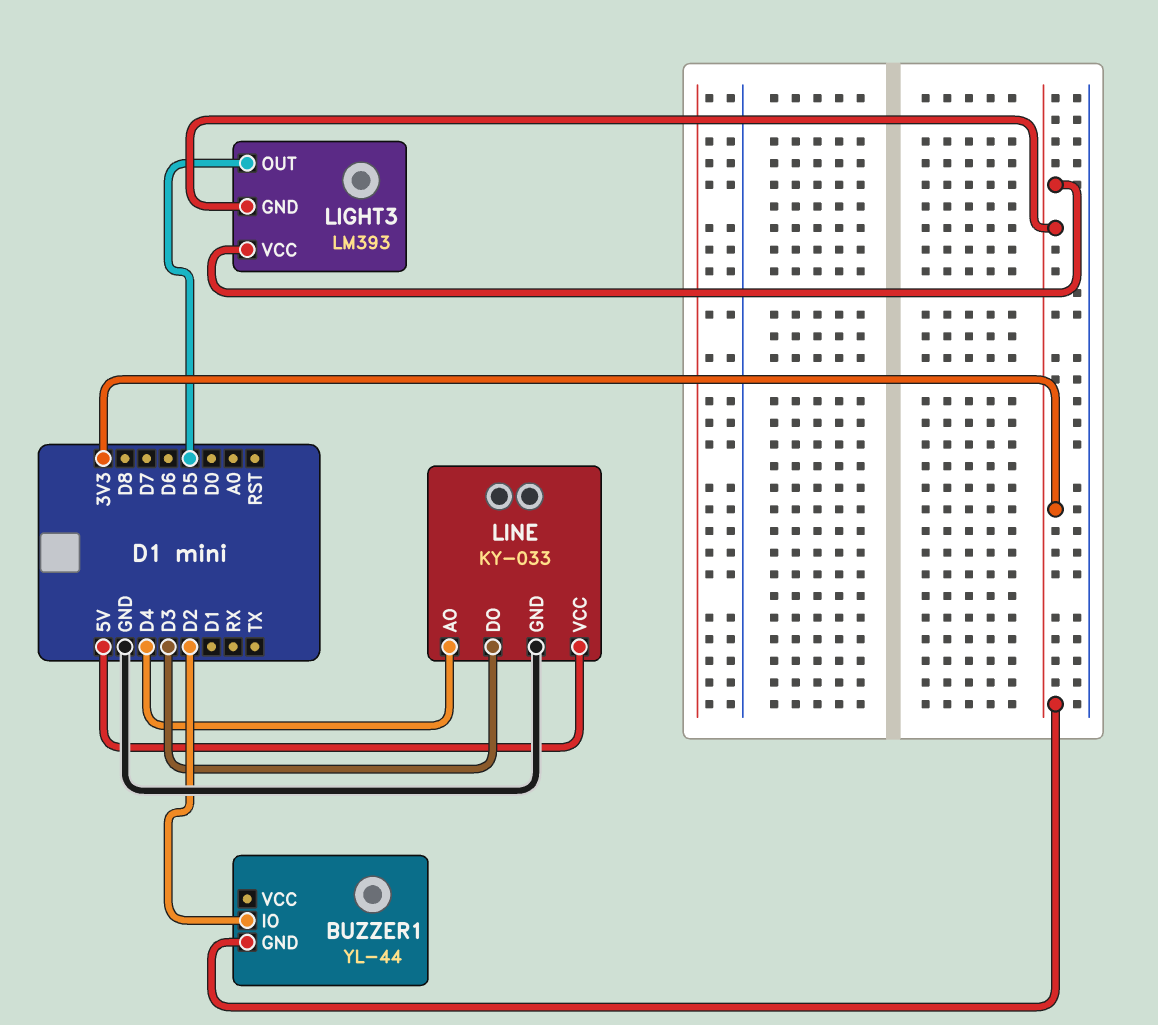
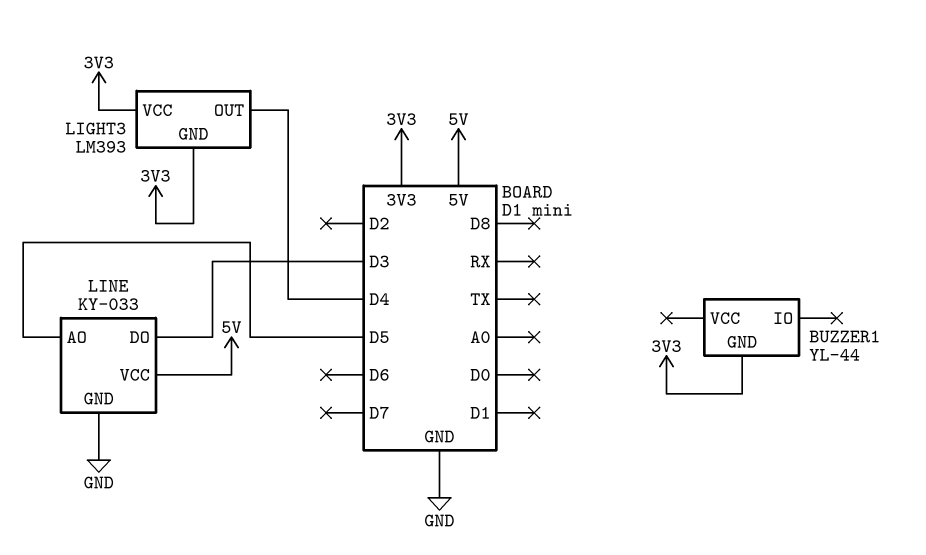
BUZZER1 pin IO: D2 -> none
LIGHT3 pin OUT: D5 -> D4
LINE pin AO: D4 -> D5

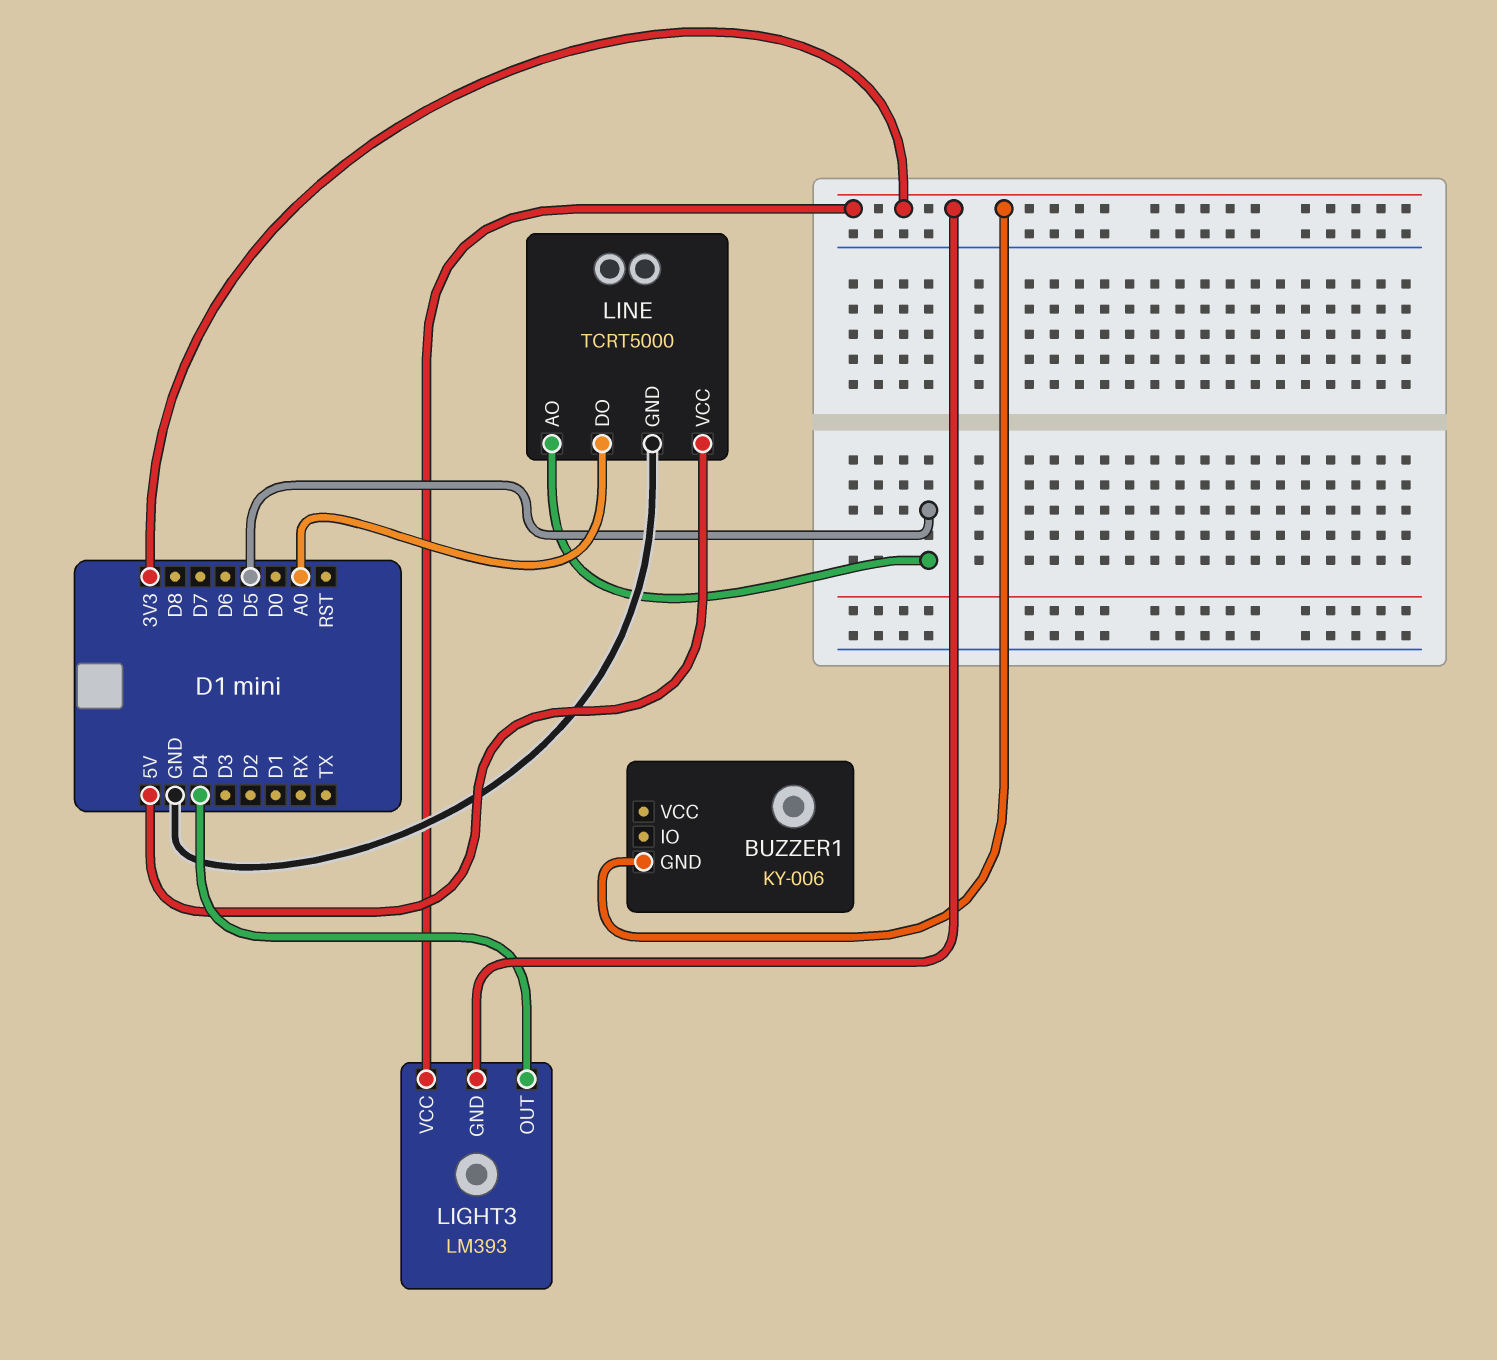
BUZZER1: YL-44 -> KY-006
LINE: KY-033 -> TCRT5000
LINE pin DO: D3 -> A0

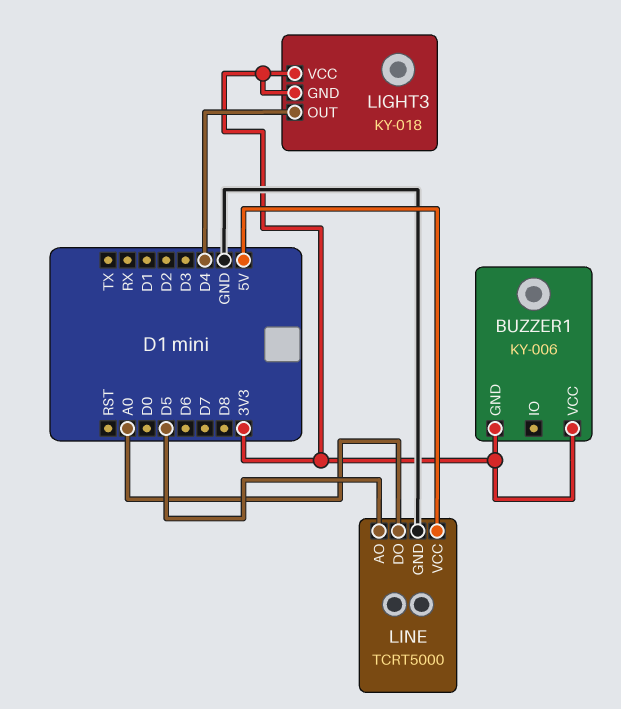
BUZZER1 pin VCC: none -> 3V3
LIGHT3: LM393 -> KY-018

